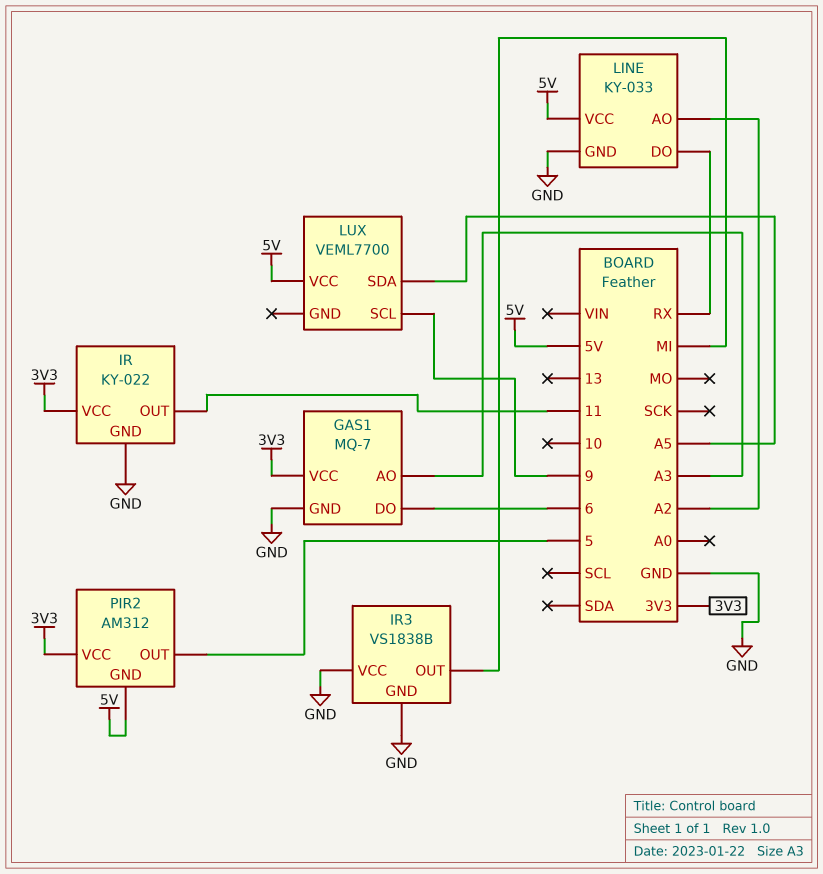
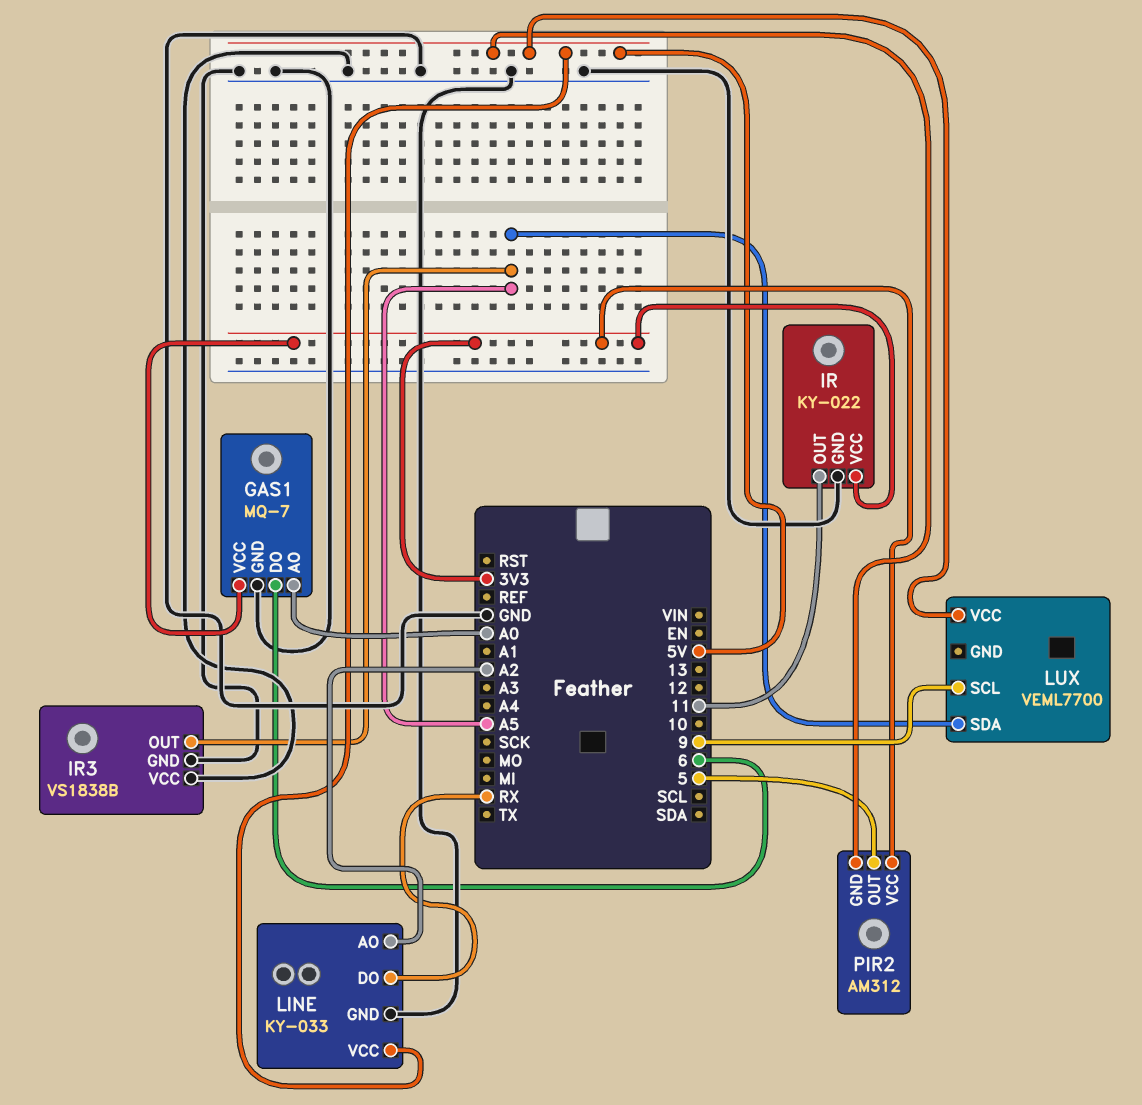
GAS1 pin AO: A3 -> A0
IR3 pin OUT: MI -> A5

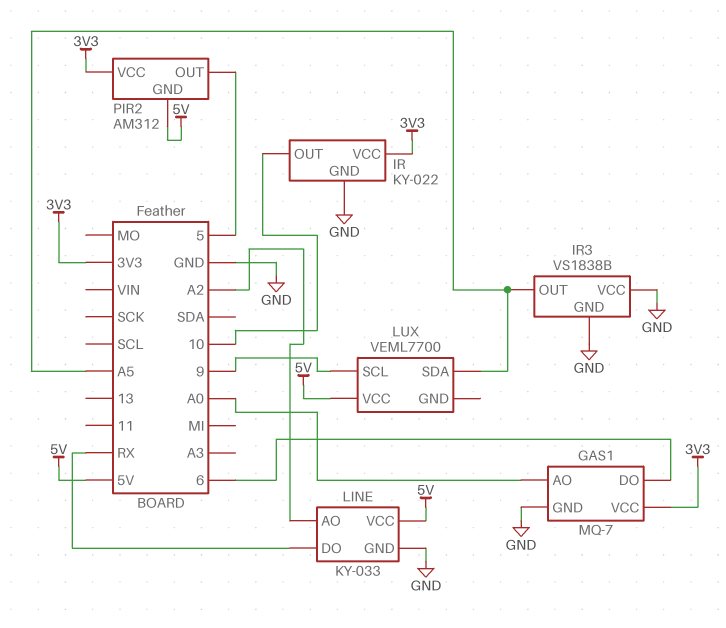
IR pin OUT: 11 -> 10

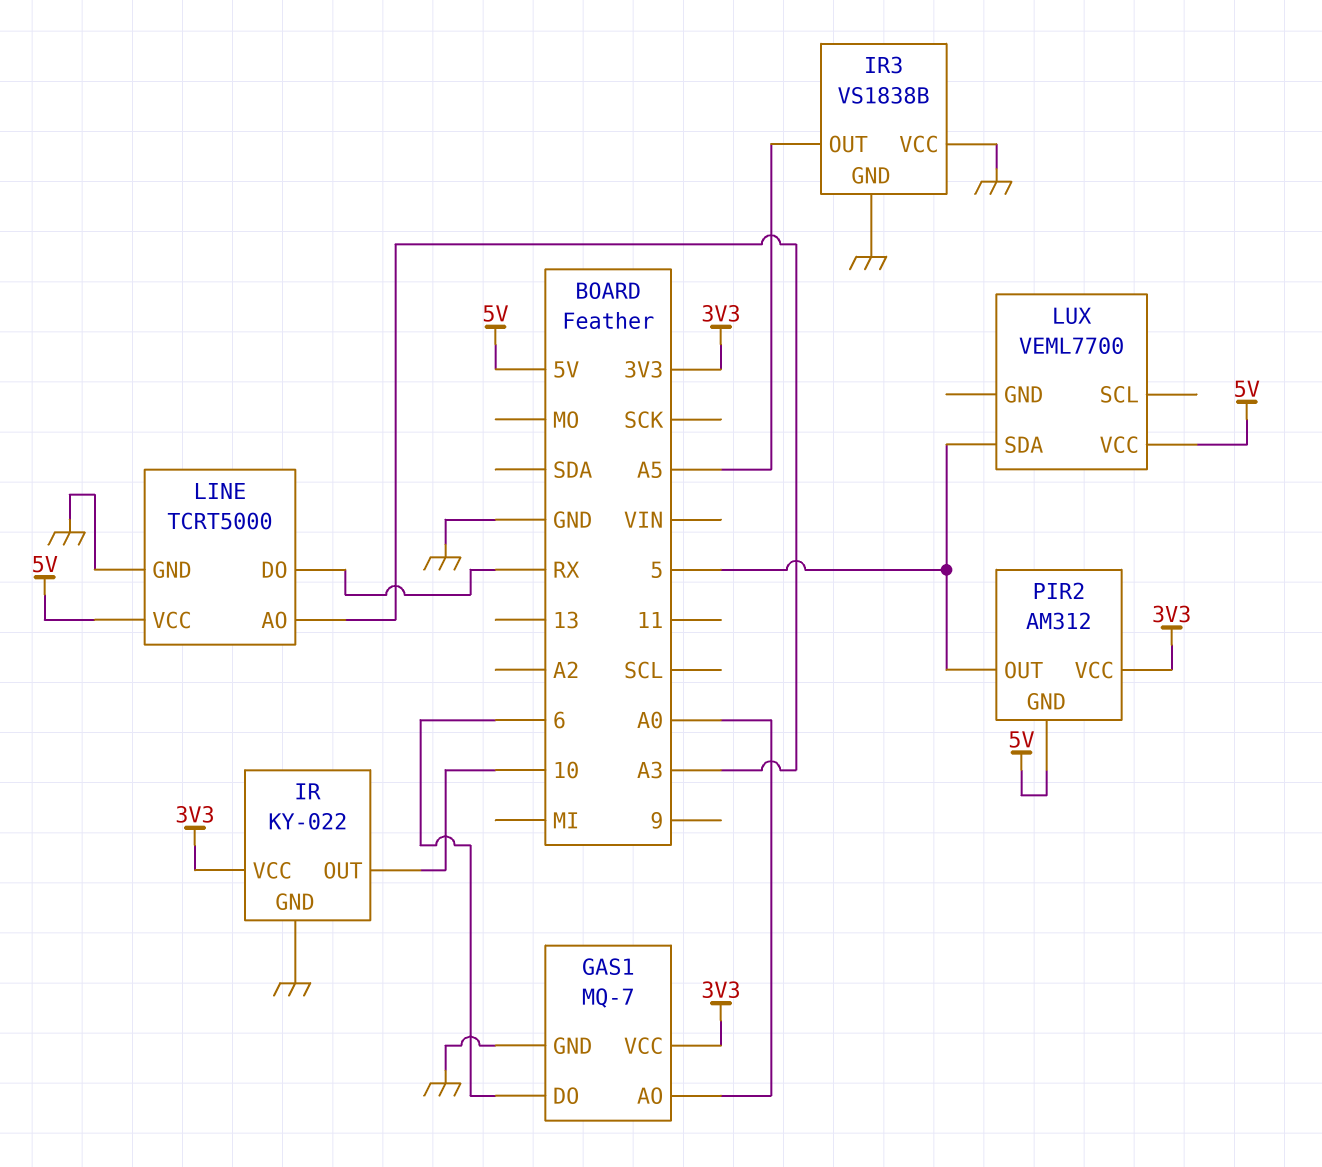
LINE: KY-033 -> TCRT5000
LINE pin AO: A2 -> A3
LUX pin SCL: 9 -> none
LUX pin SDA: A5 -> 5

